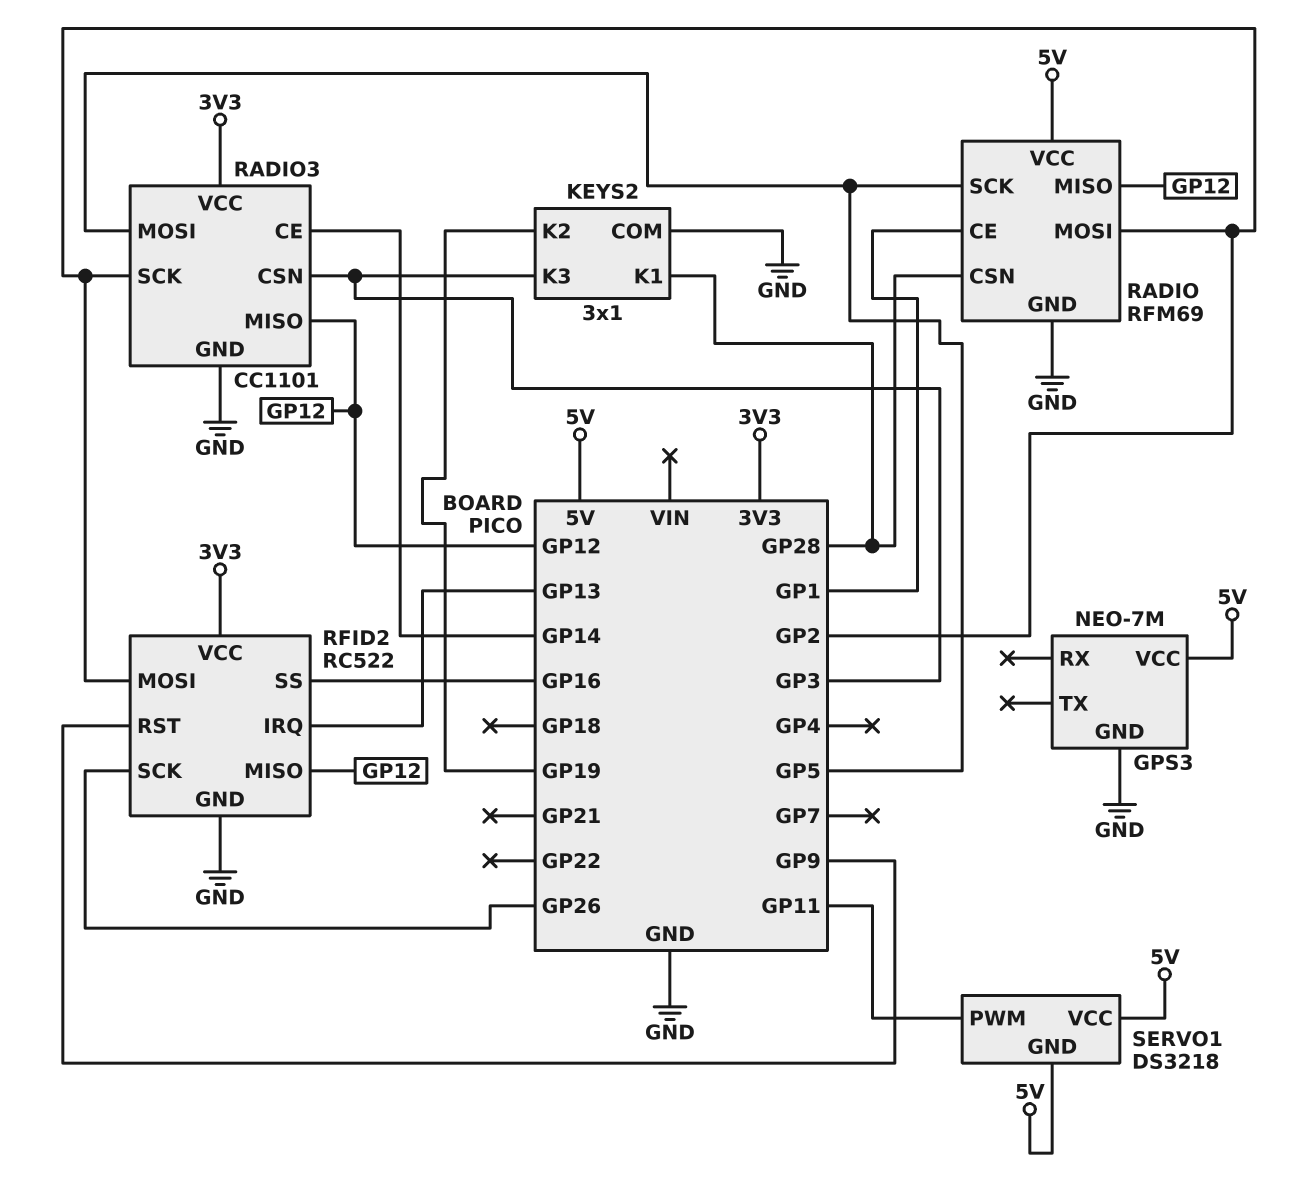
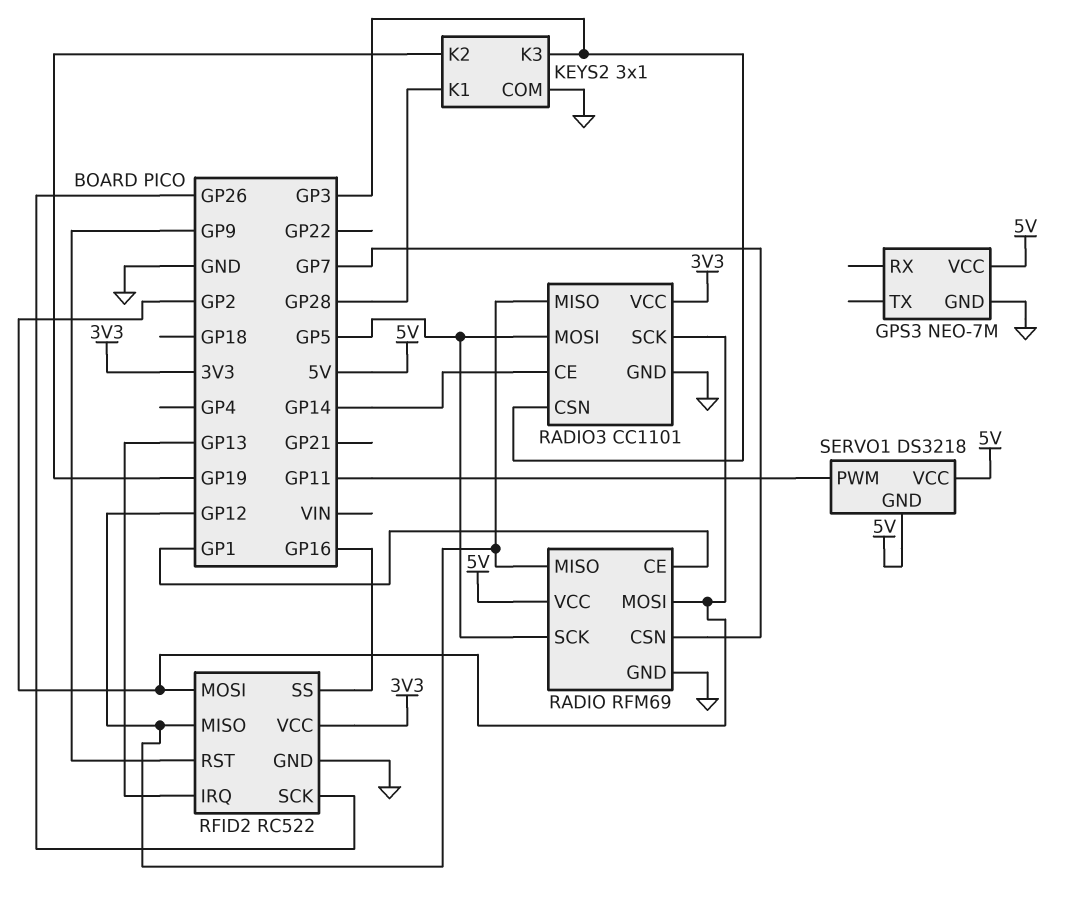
RADIO pin CSN: GP28 -> GP7

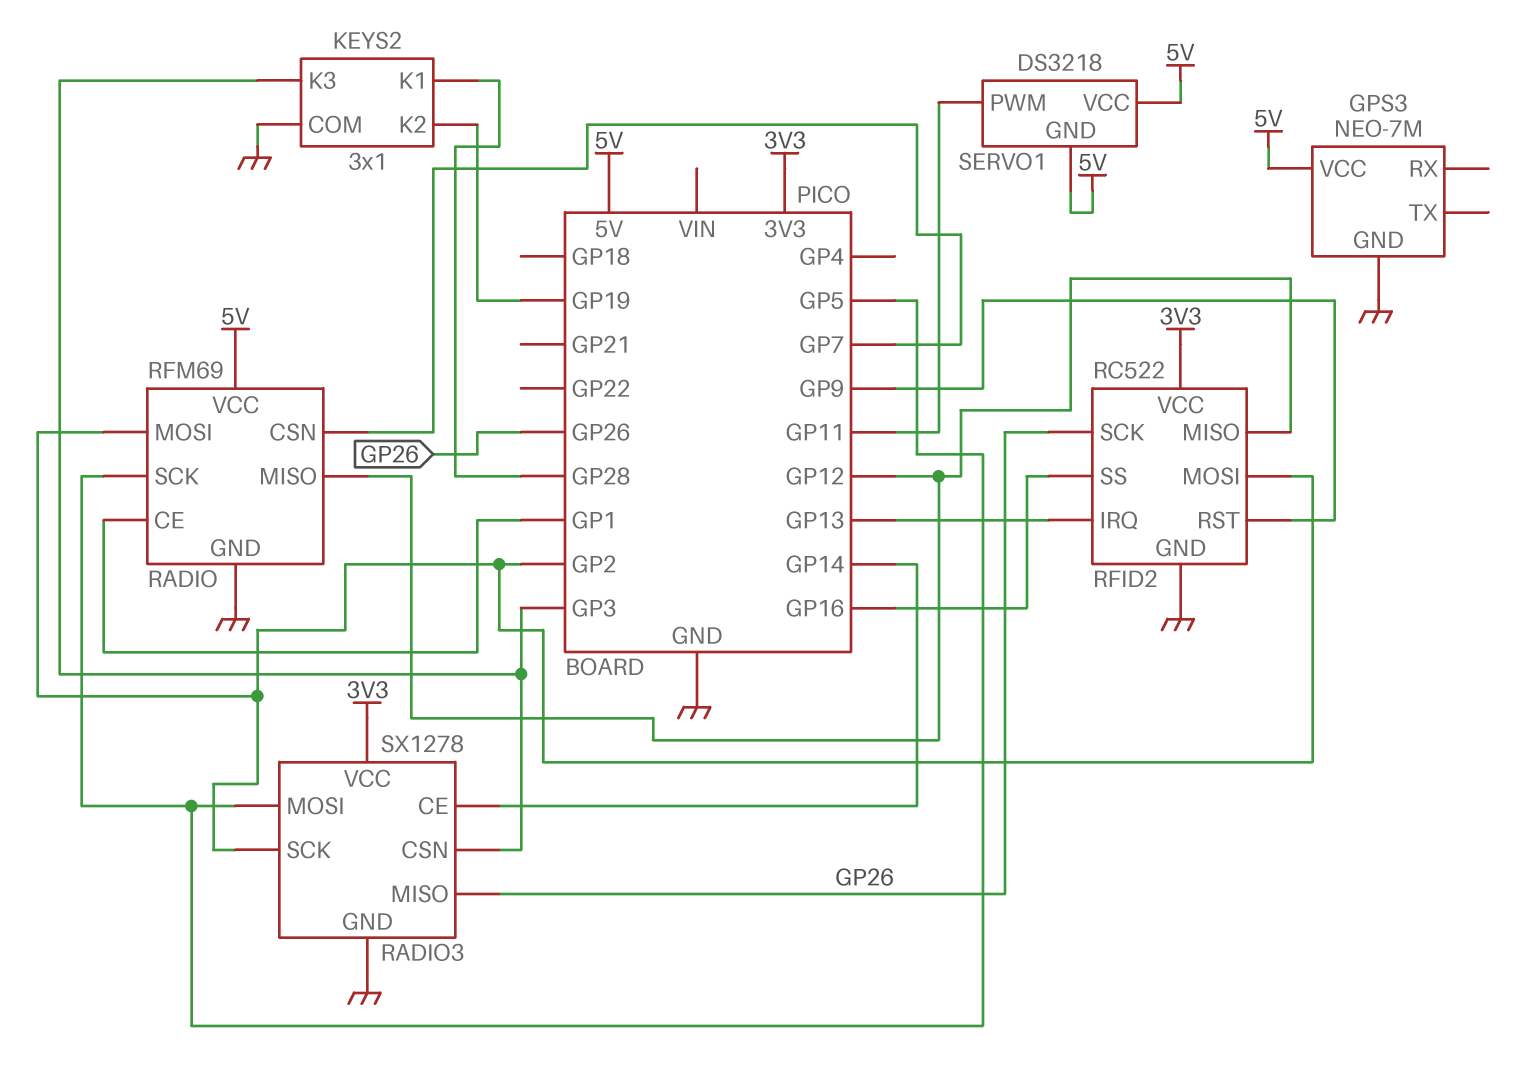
RADIO3: CC1101 -> SX1278
RADIO3 pin MISO: GP12 -> GP26

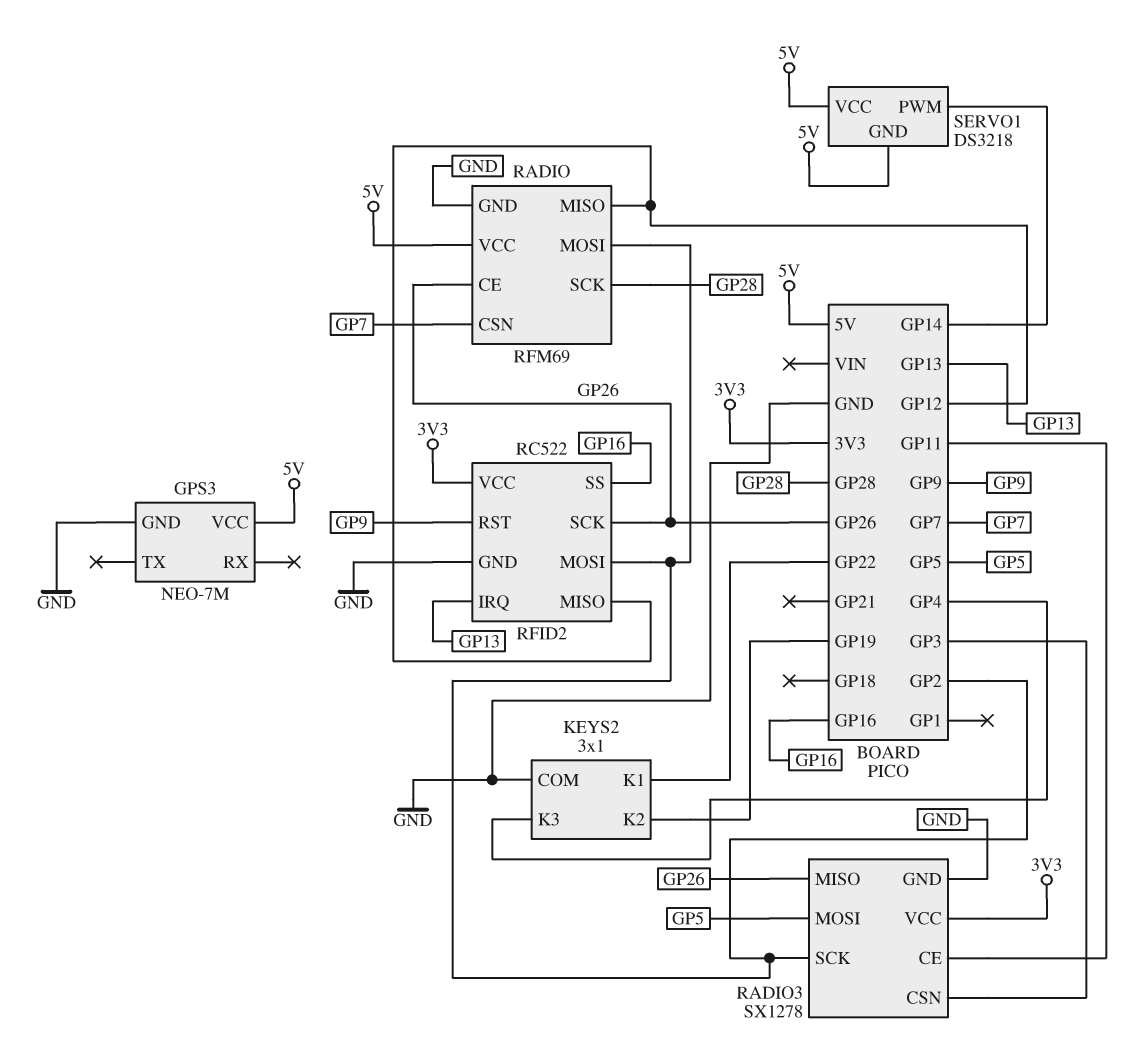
KEYS2 pin K1: GP28 -> GP22
KEYS2 pin K3: GP3 -> GP4
RADIO pin CE: GP1 -> GP26
RADIO pin SCK: GP5 -> GP28
RADIO3 pin CE: GP14 -> GP11
SERVO1 pin PWM: GP11 -> GP14

